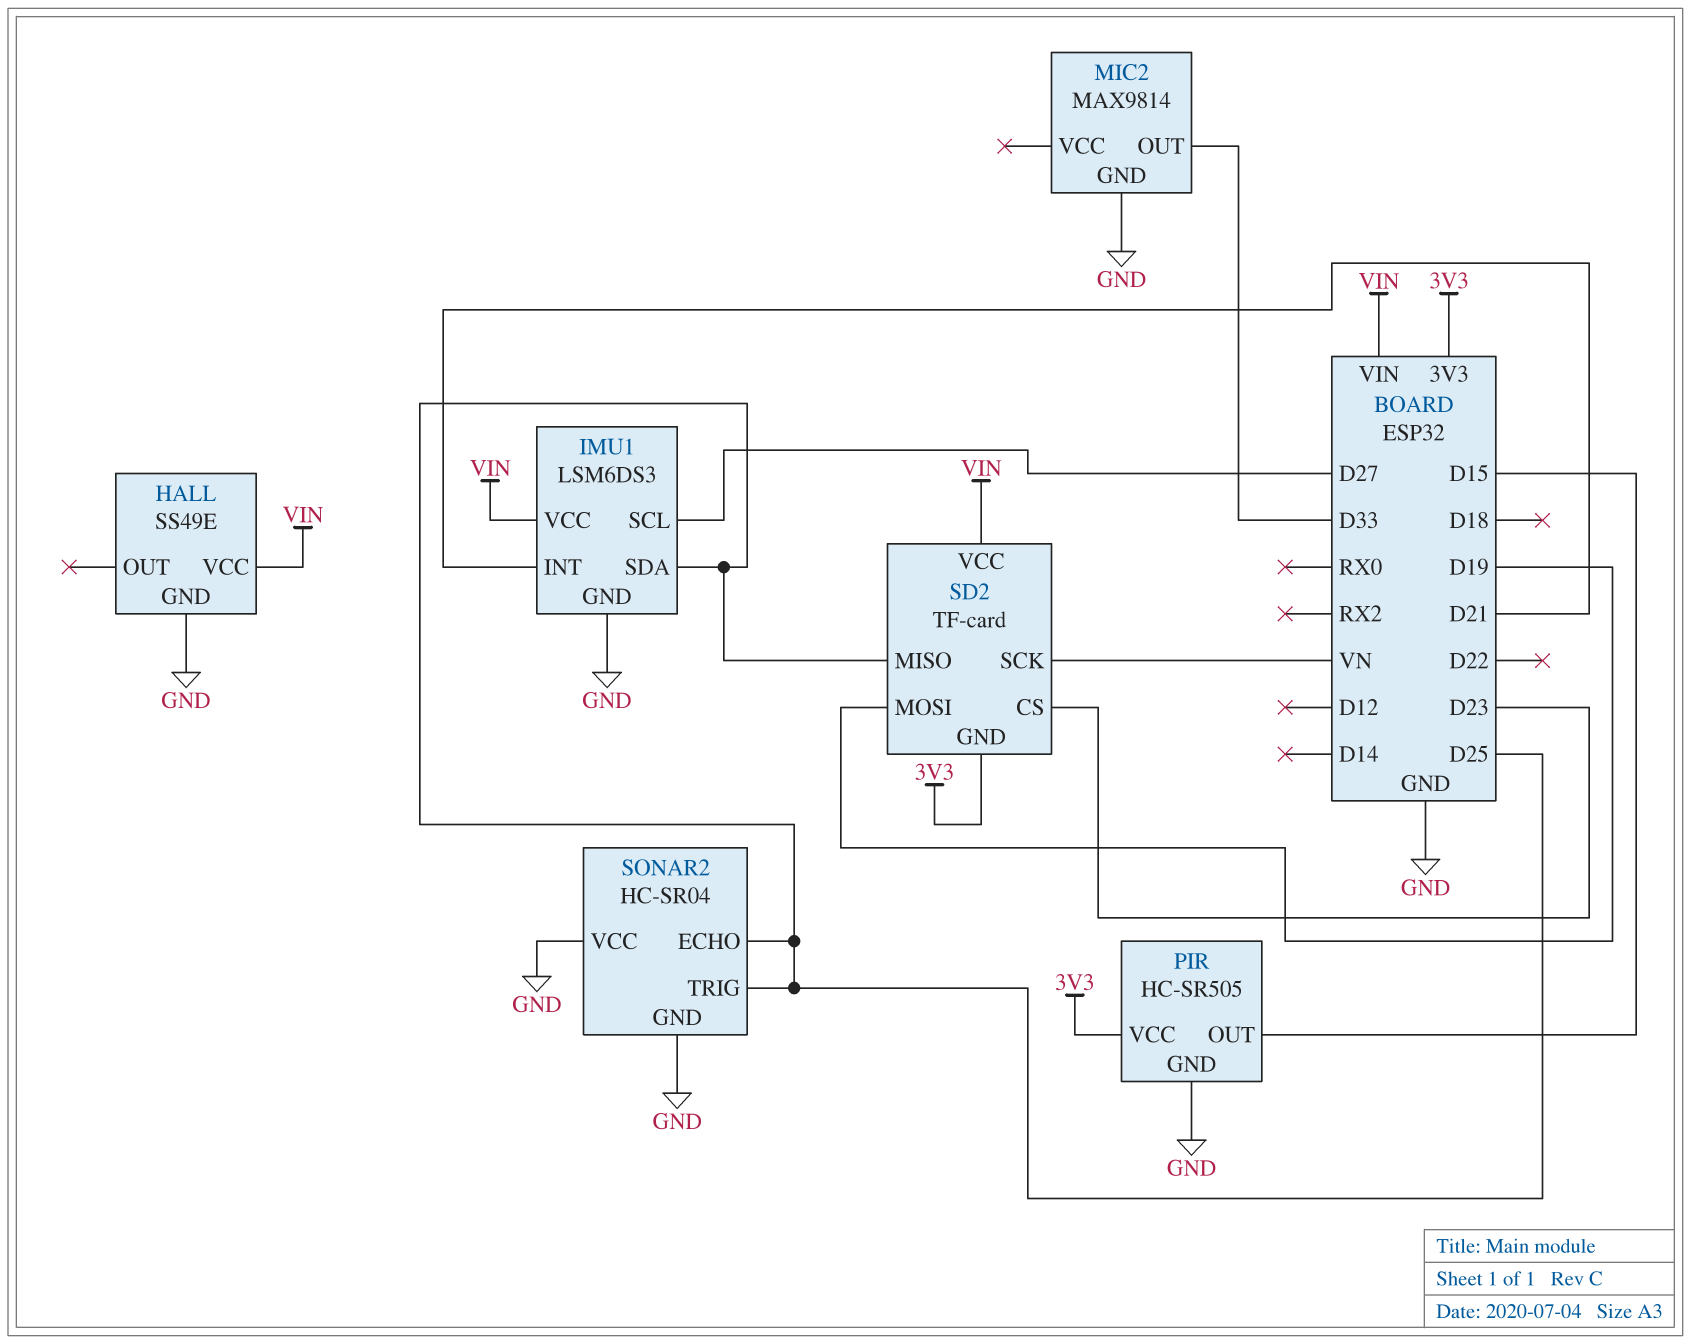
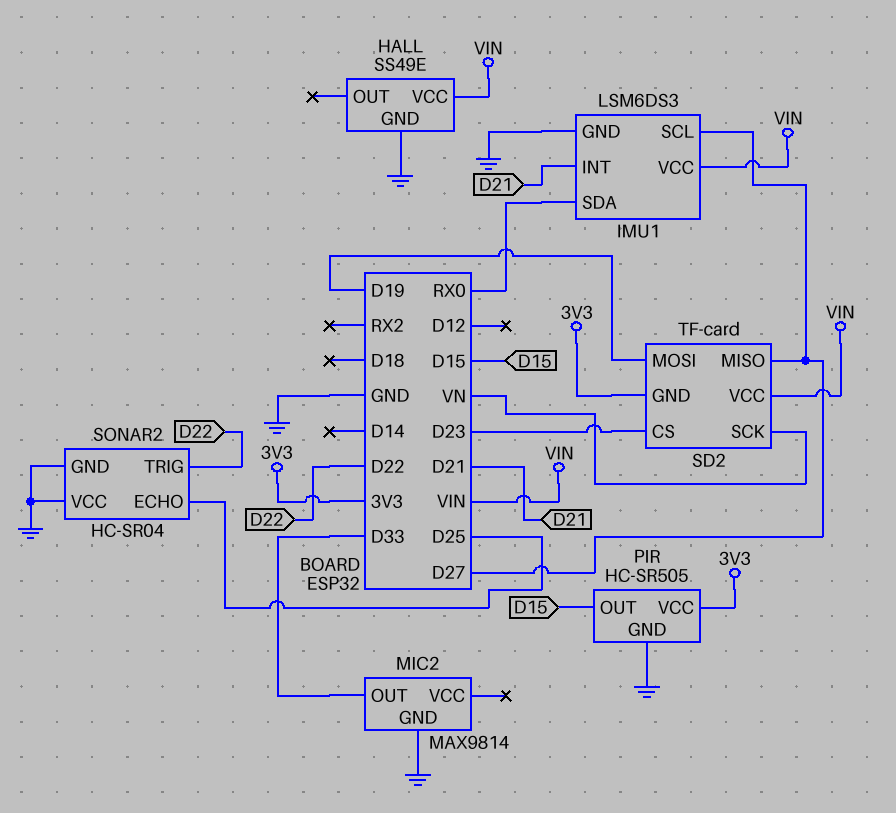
IMU1 pin SDA: D25 -> RX0
SD2 pin MISO: D25 -> D27
SONAR2 pin TRIG: D25 -> D22

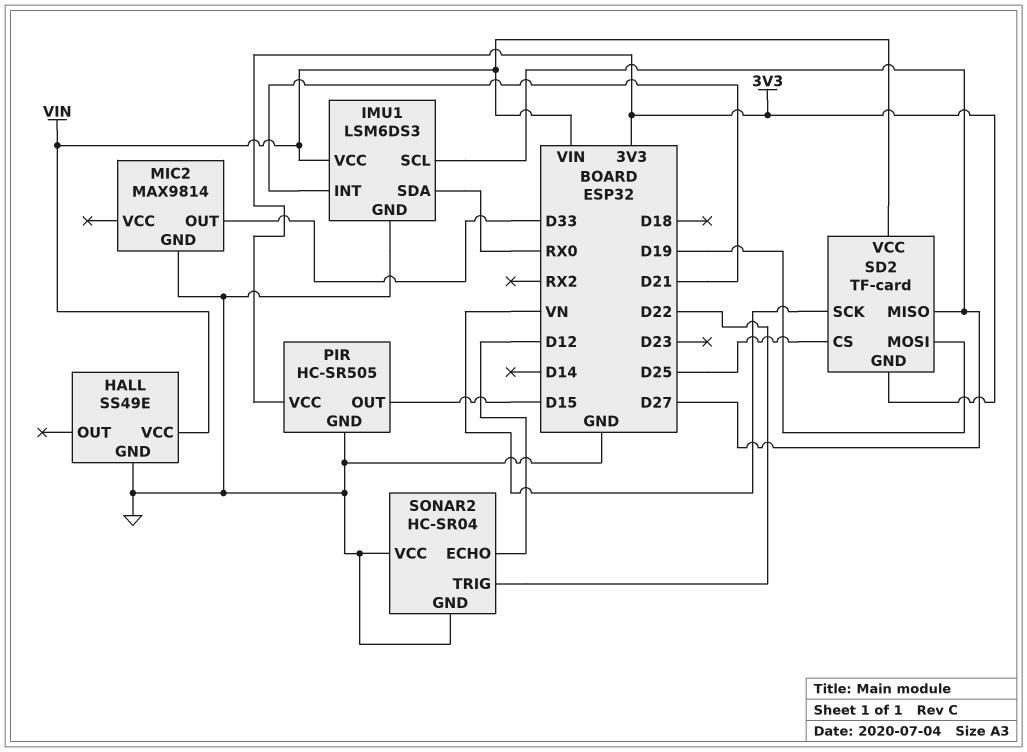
SD2 pin CS: D23 -> D25
SONAR2 pin ECHO: D25 -> D12

